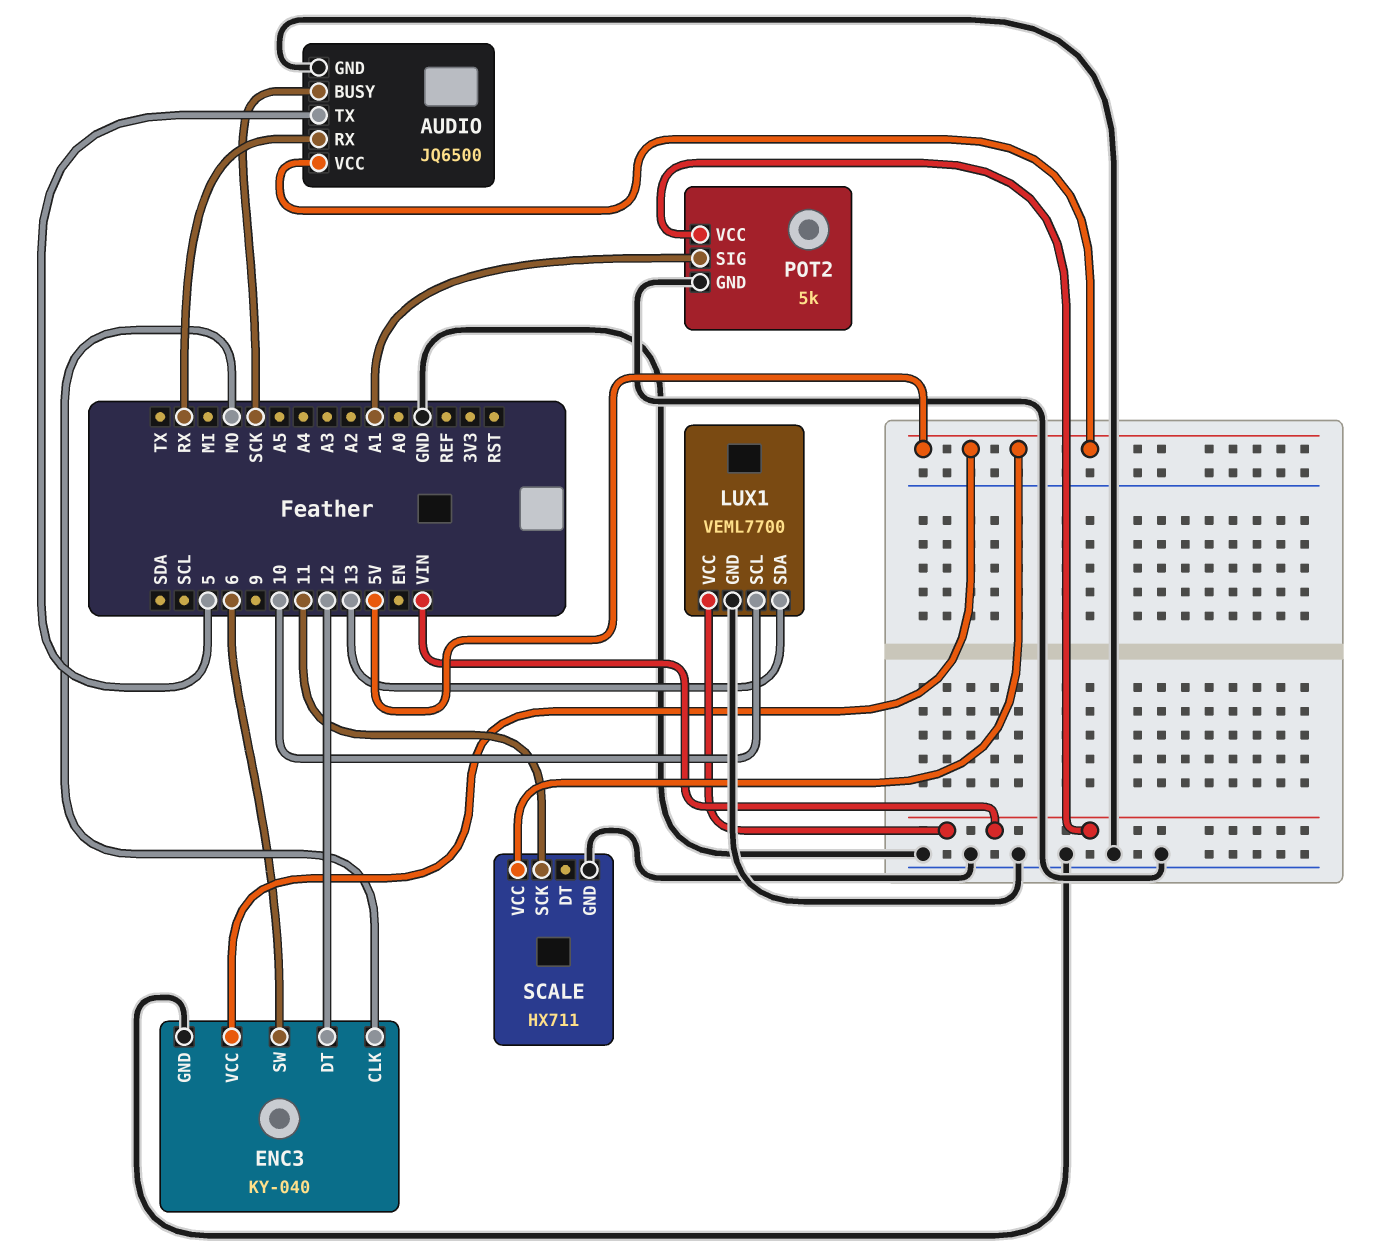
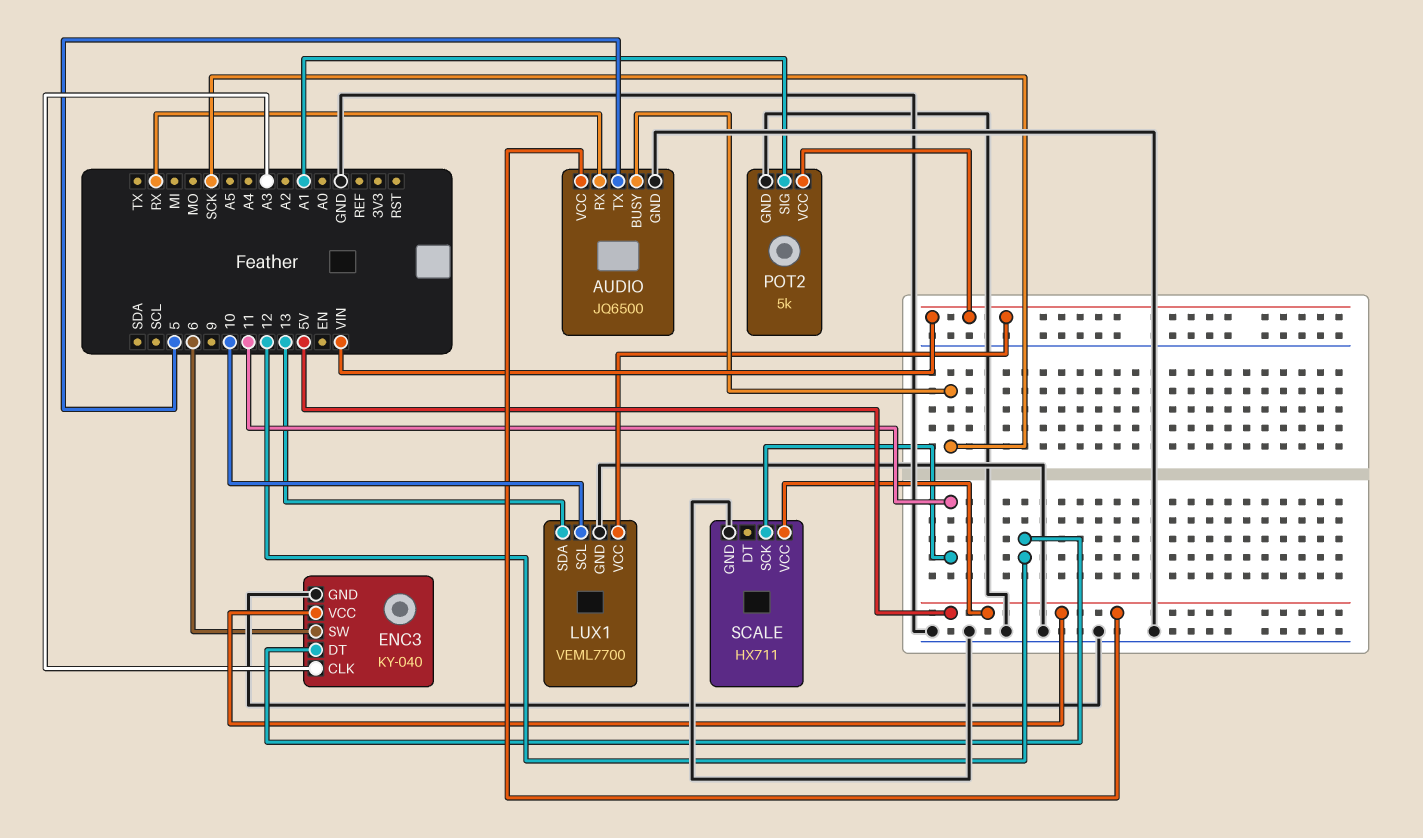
ENC3 pin CLK: MO -> A3

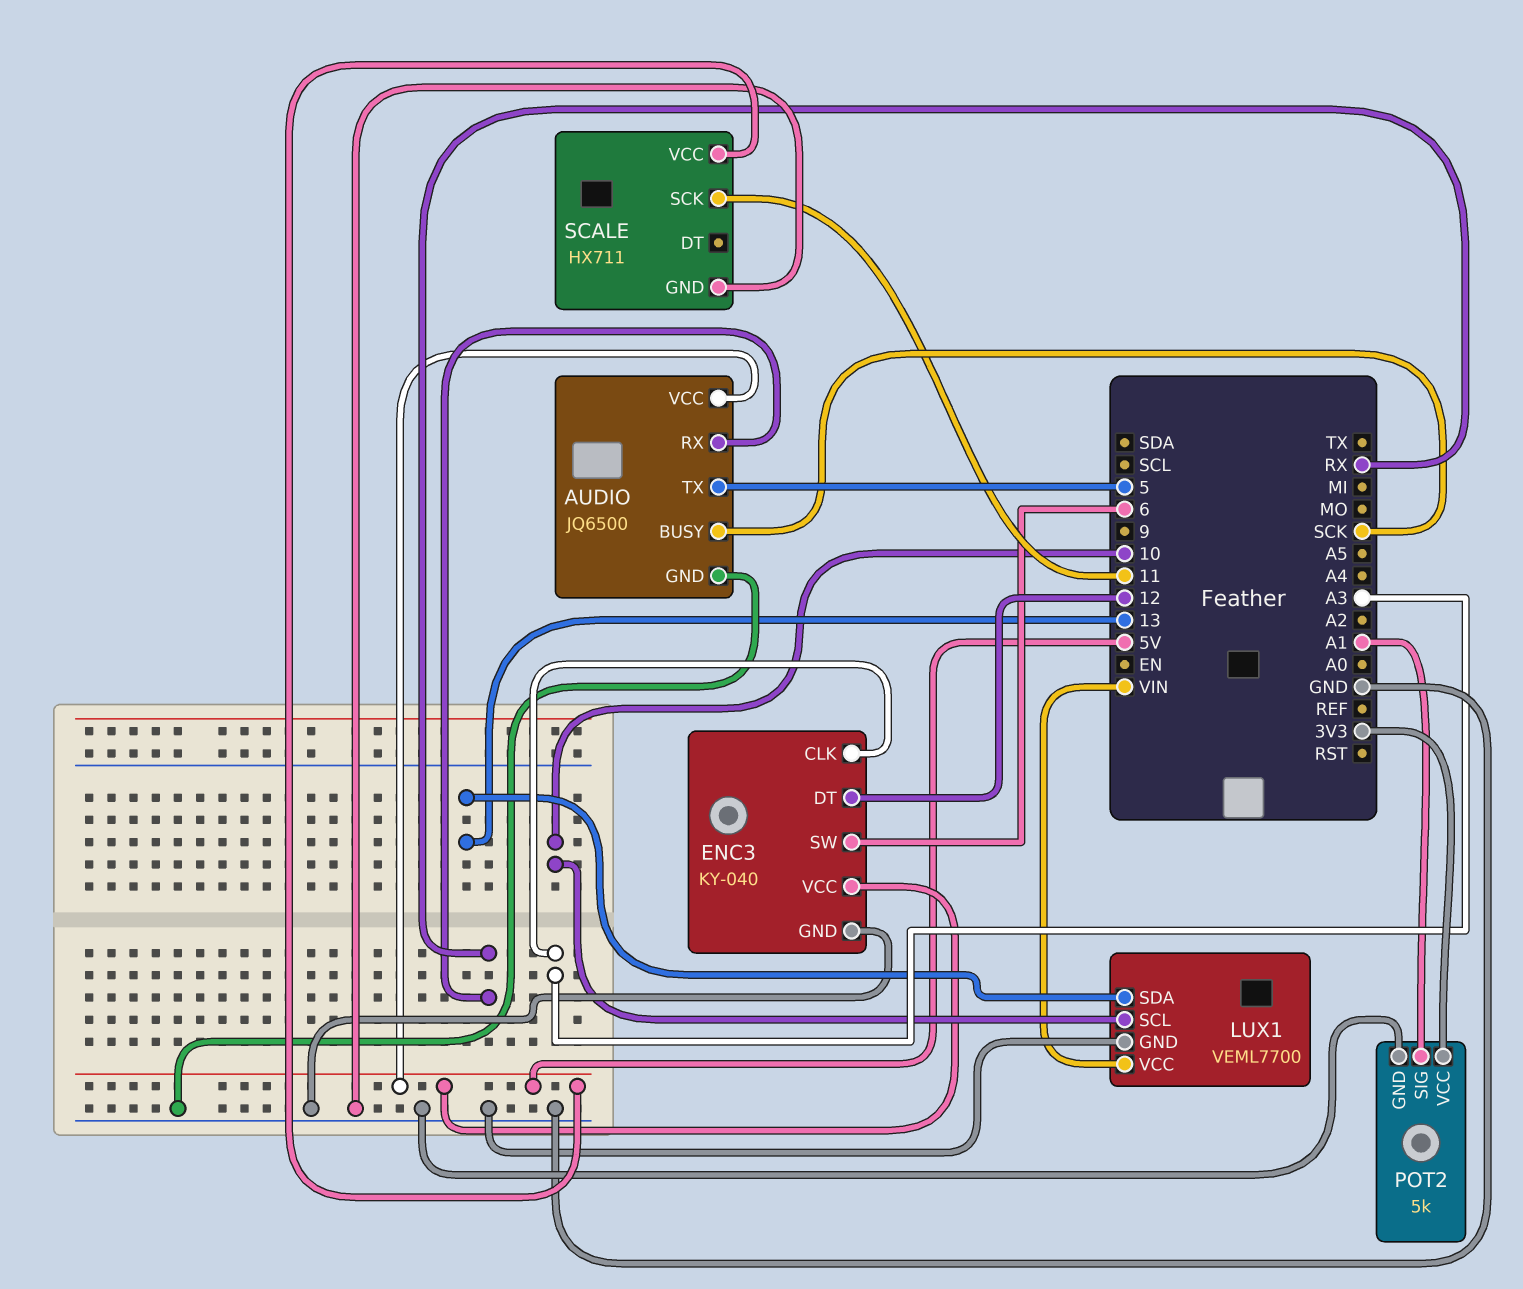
POT2 pin VCC: VIN -> 3V3

